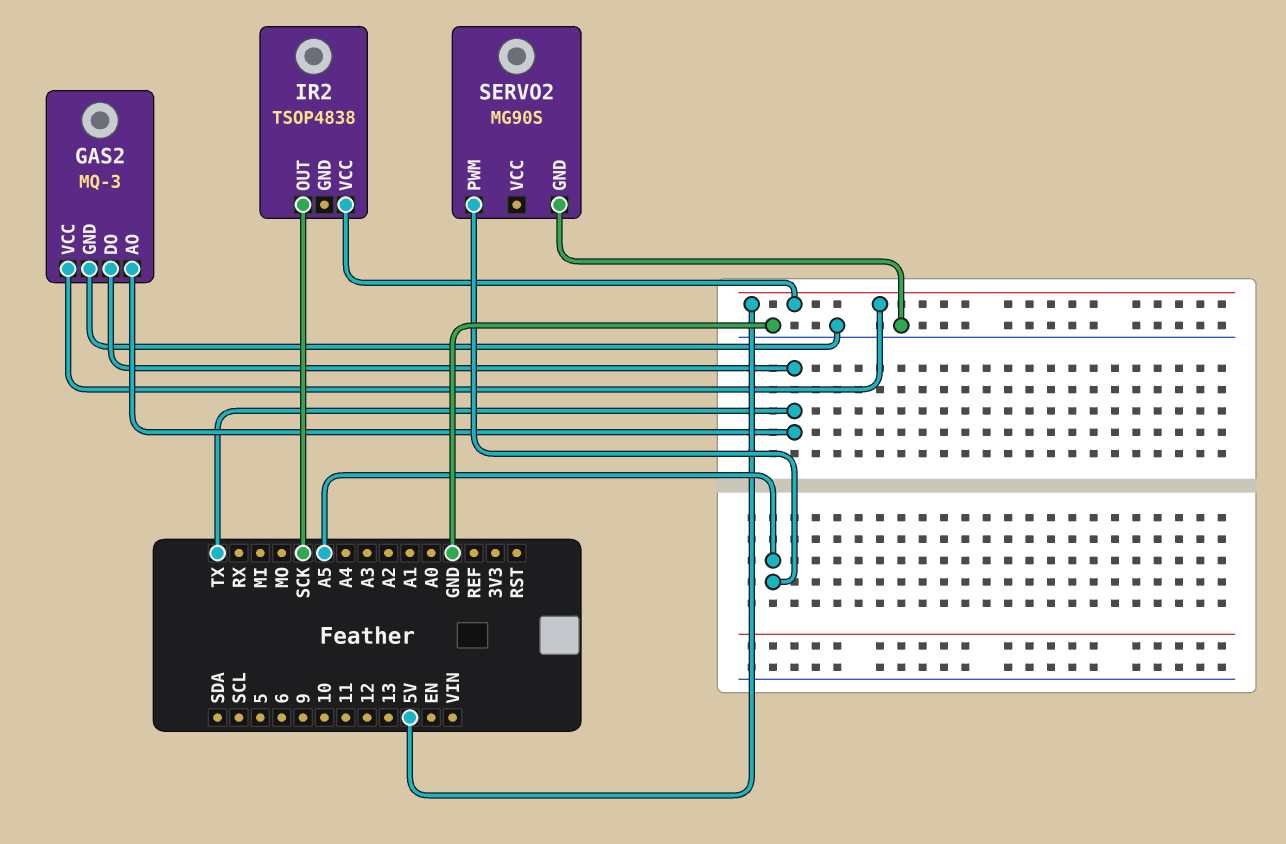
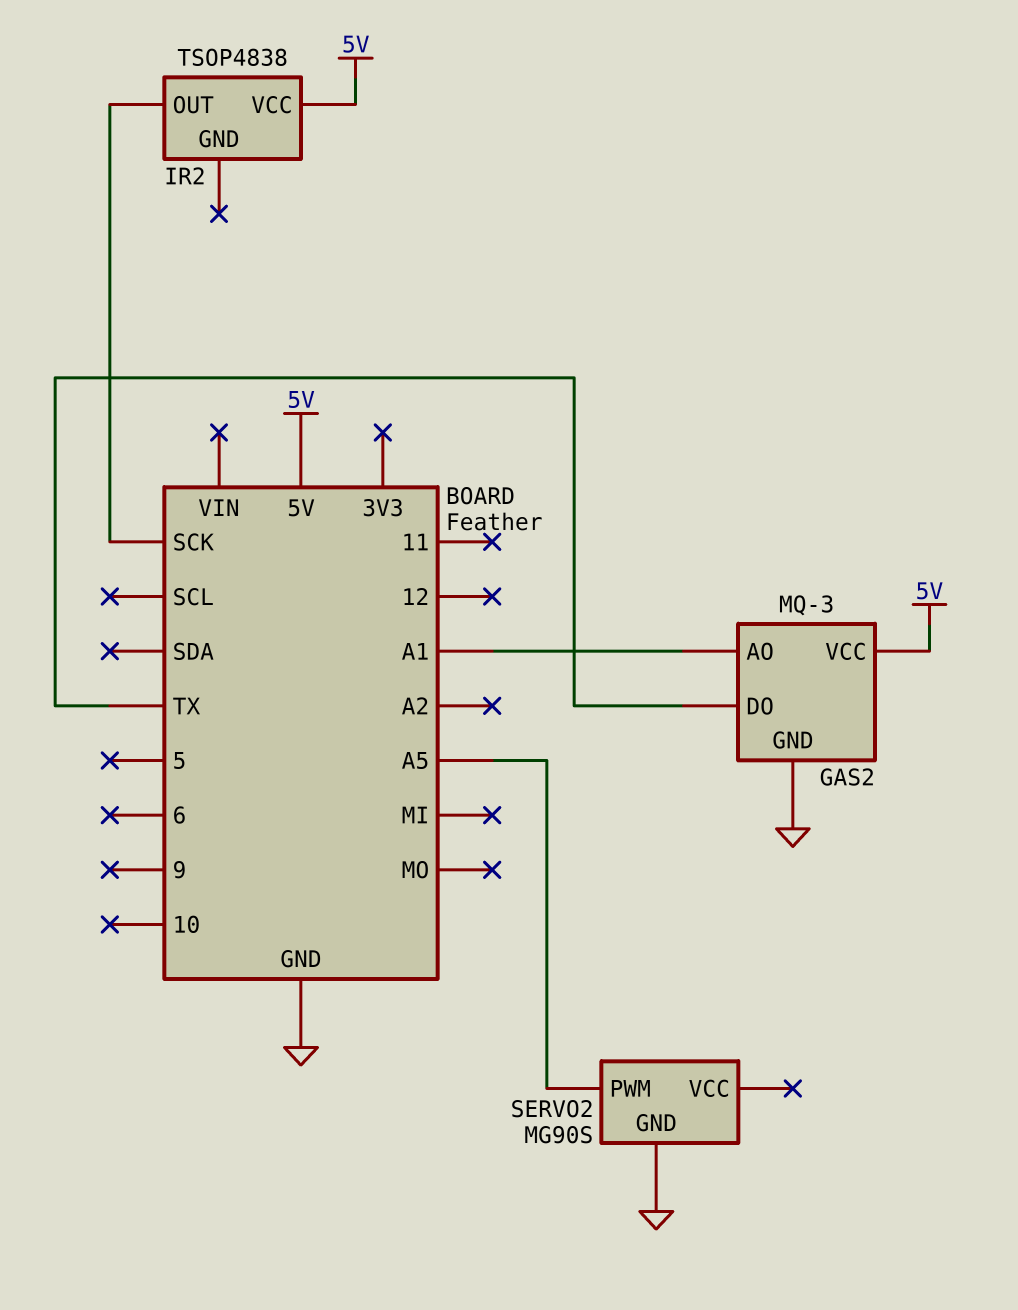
GAS2 pin AO: TX -> A1

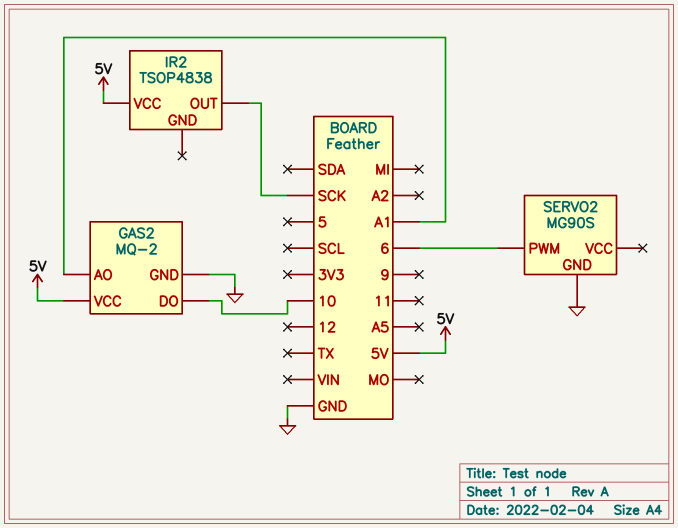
GAS2: MQ-3 -> MQ-2
GAS2 pin DO: TX -> 10
SERVO2 pin PWM: A5 -> 6

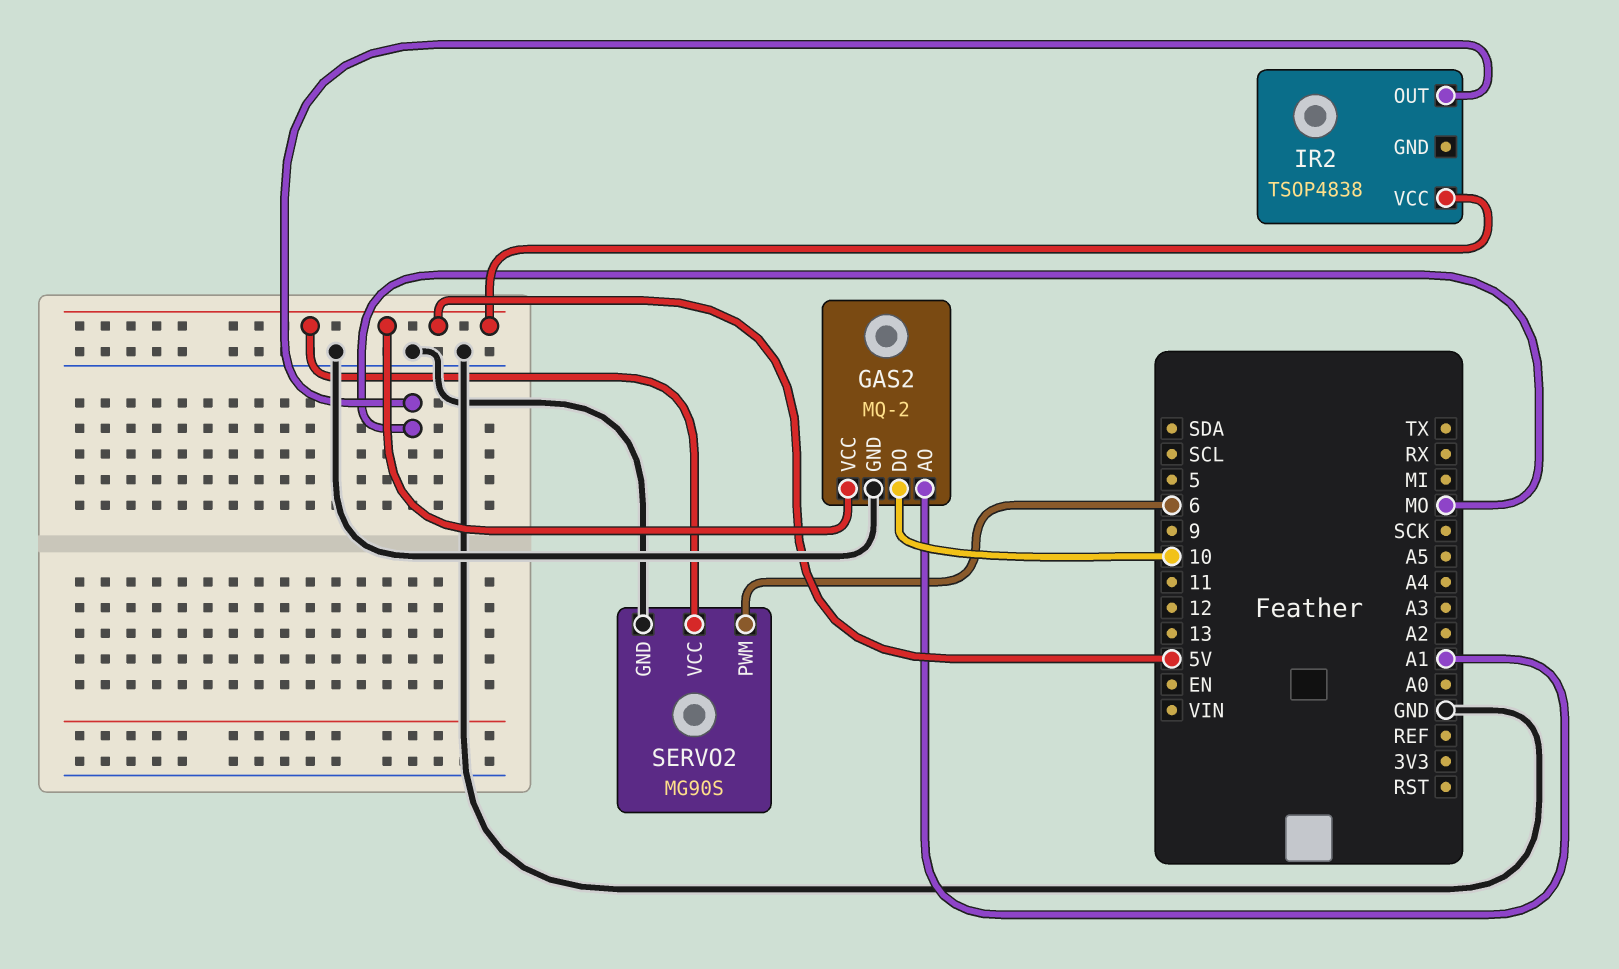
IR2 pin OUT: SCK -> MO
SERVO2 pin VCC: none -> 5V

